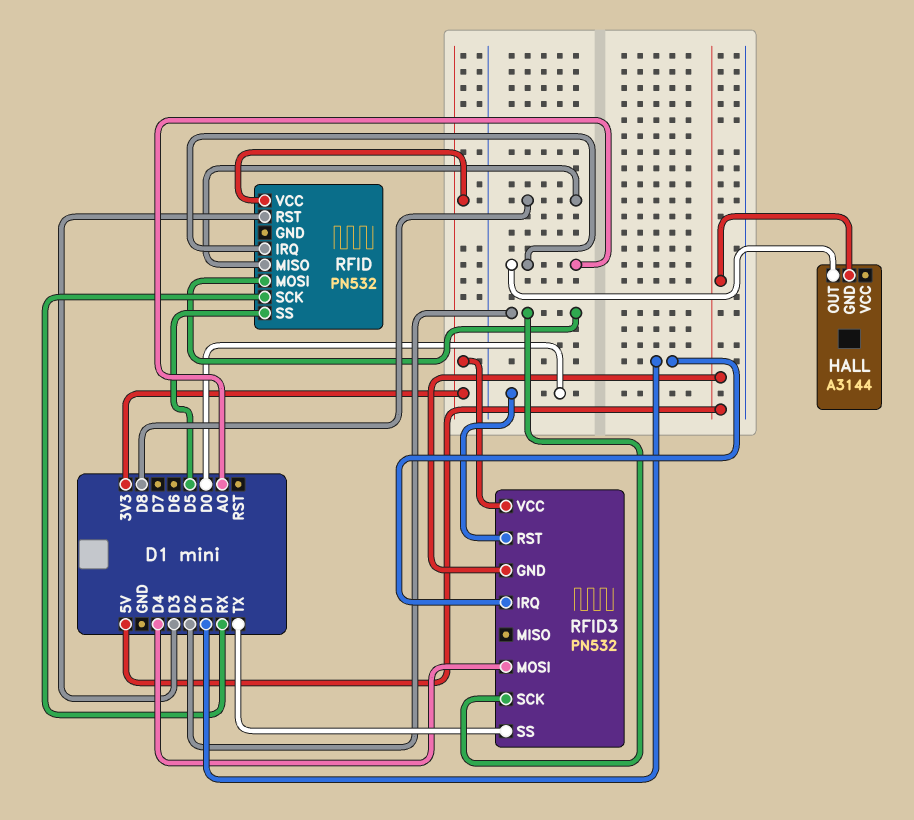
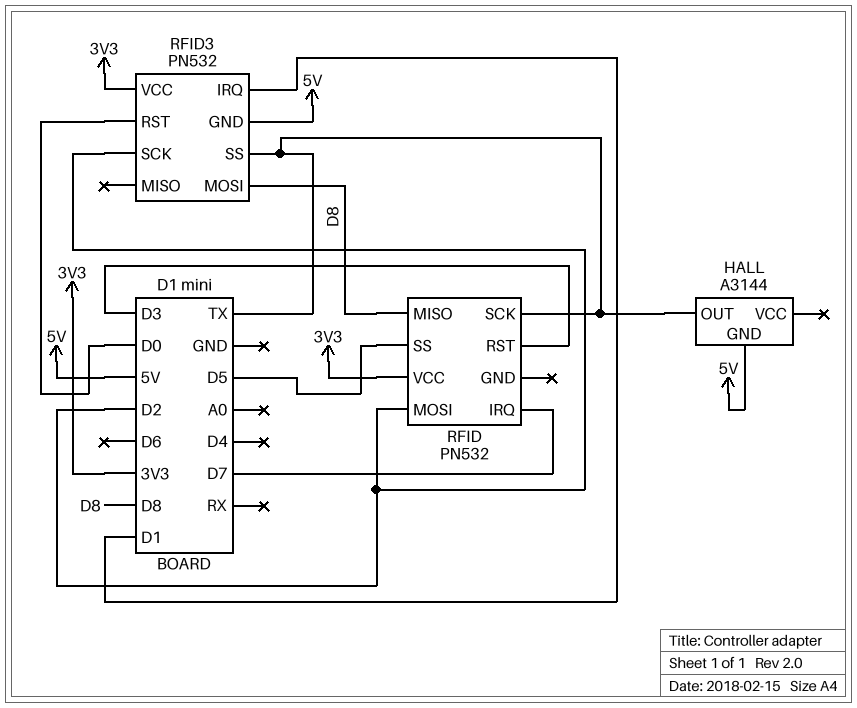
HALL pin OUT: A0 -> TX
RFID pin IRQ: A0 -> D7
RFID pin SCK: RX -> TX
RFID3 pin MOSI: D4 -> D8

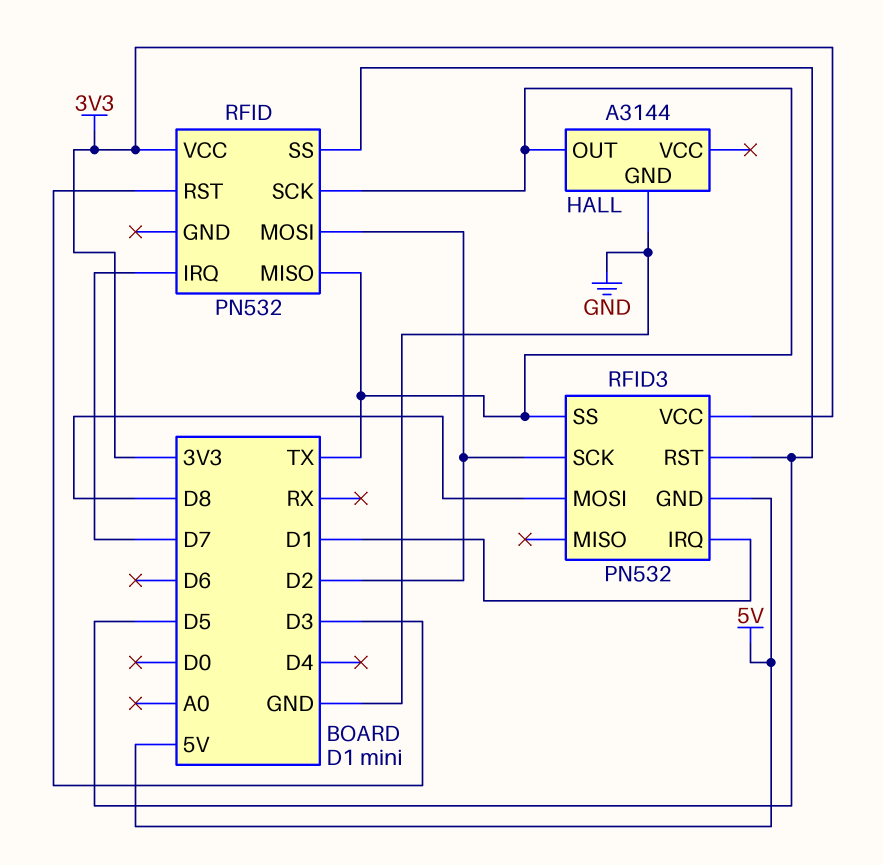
HALL pin GND: 5V -> GND
RFID pin MISO: D8 -> TX
RFID3 pin RST: D0 -> D5

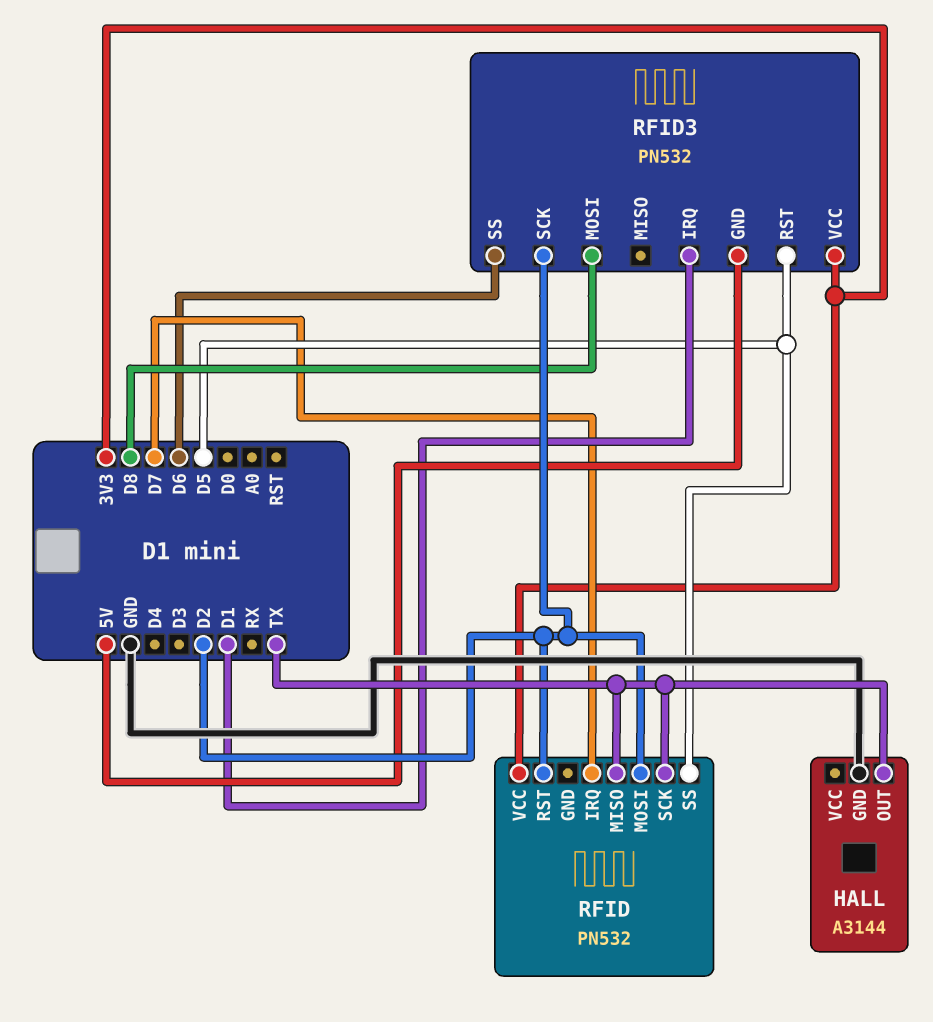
RFID pin RST: D3 -> D2
RFID3 pin SS: TX -> D6

